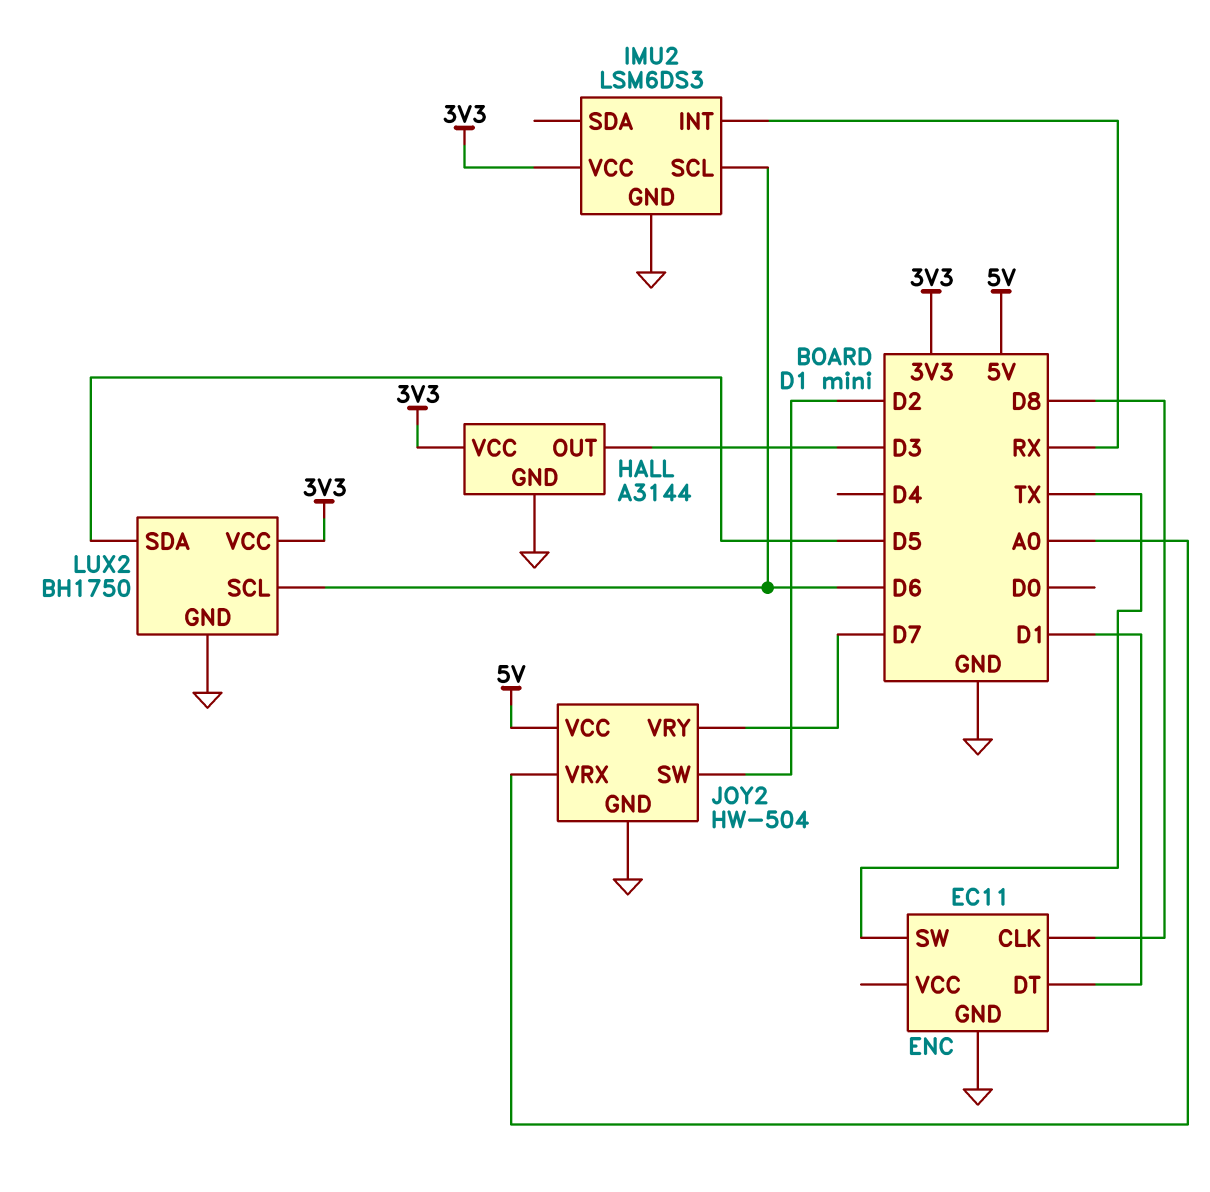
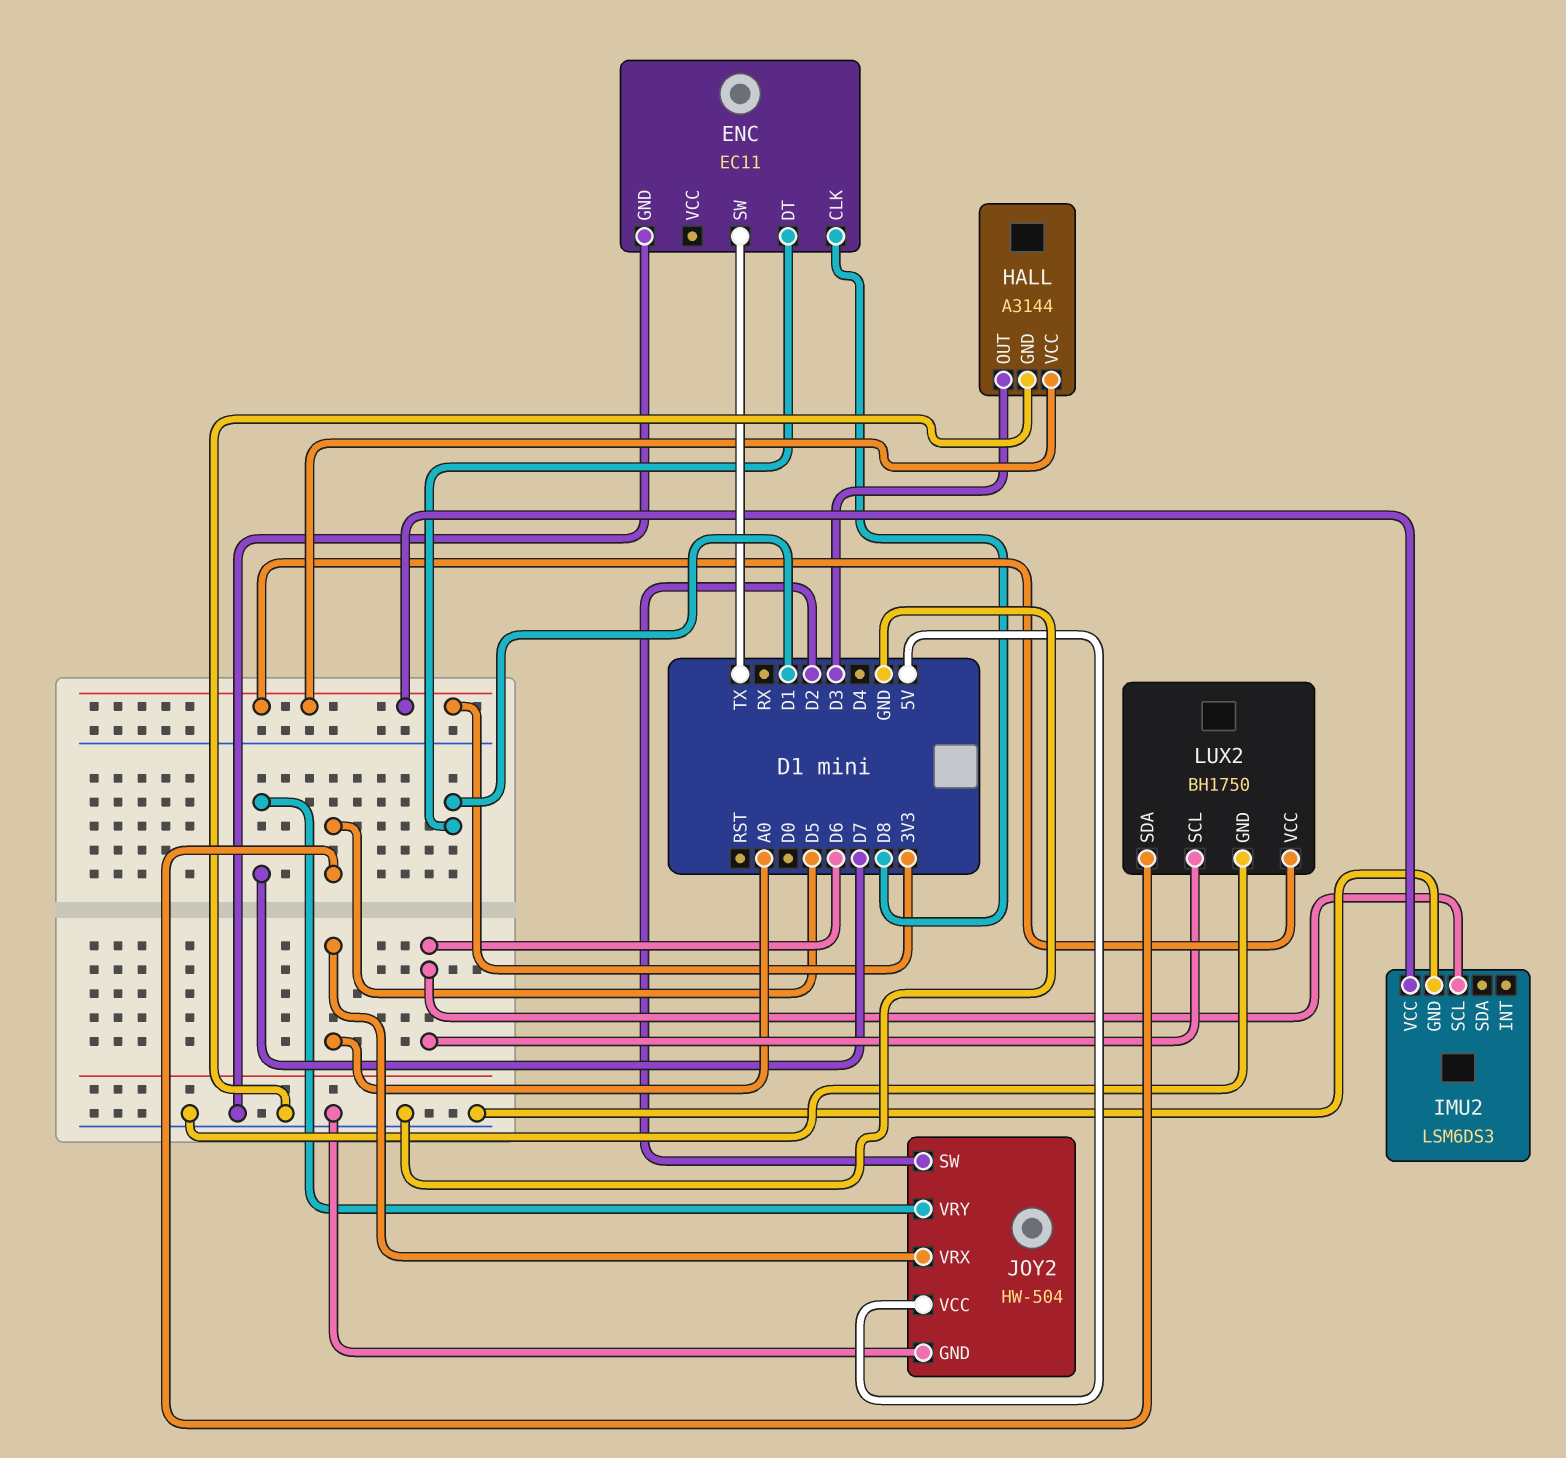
IMU2 pin INT: RX -> none

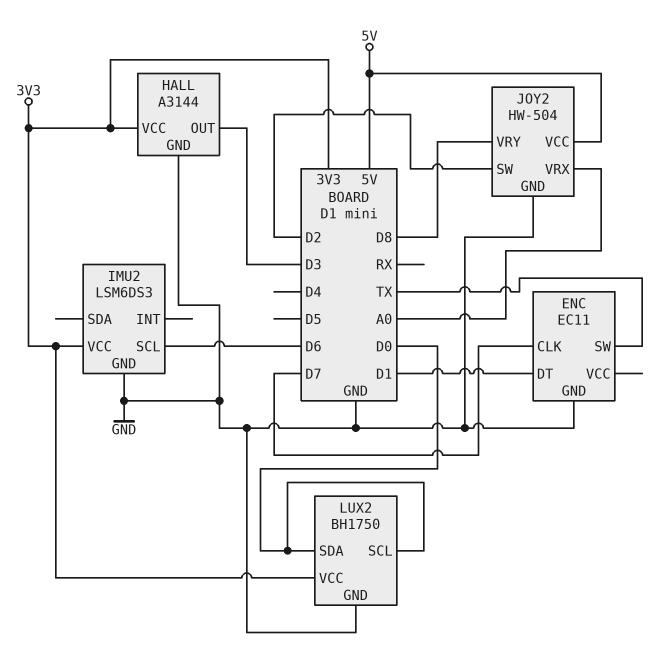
ENC pin CLK: D8 -> D7
JOY2 pin VRY: D7 -> D8
LUX2 pin SCL: D6 -> D0
LUX2 pin SDA: D5 -> D0

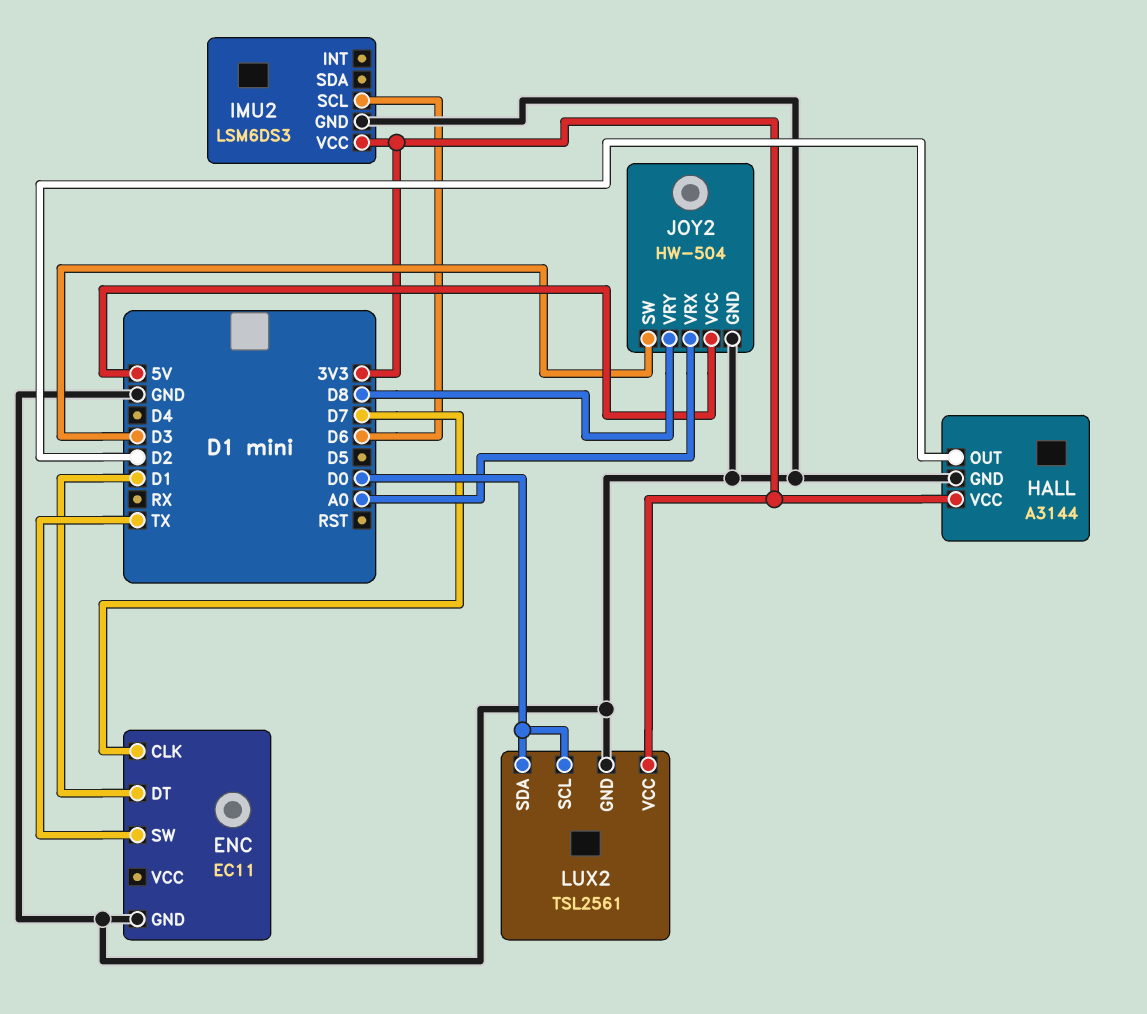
HALL pin OUT: D3 -> D2
JOY2 pin SW: D2 -> D3
LUX2: BH1750 -> TSL2561

